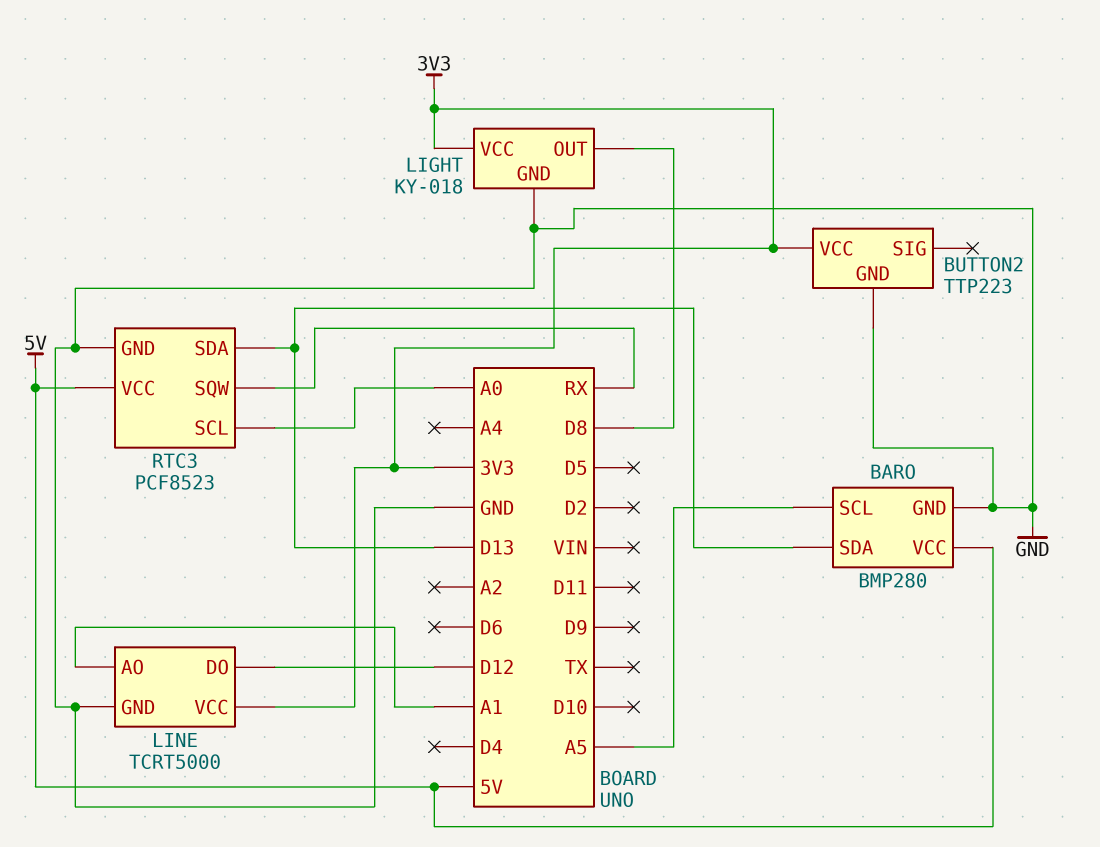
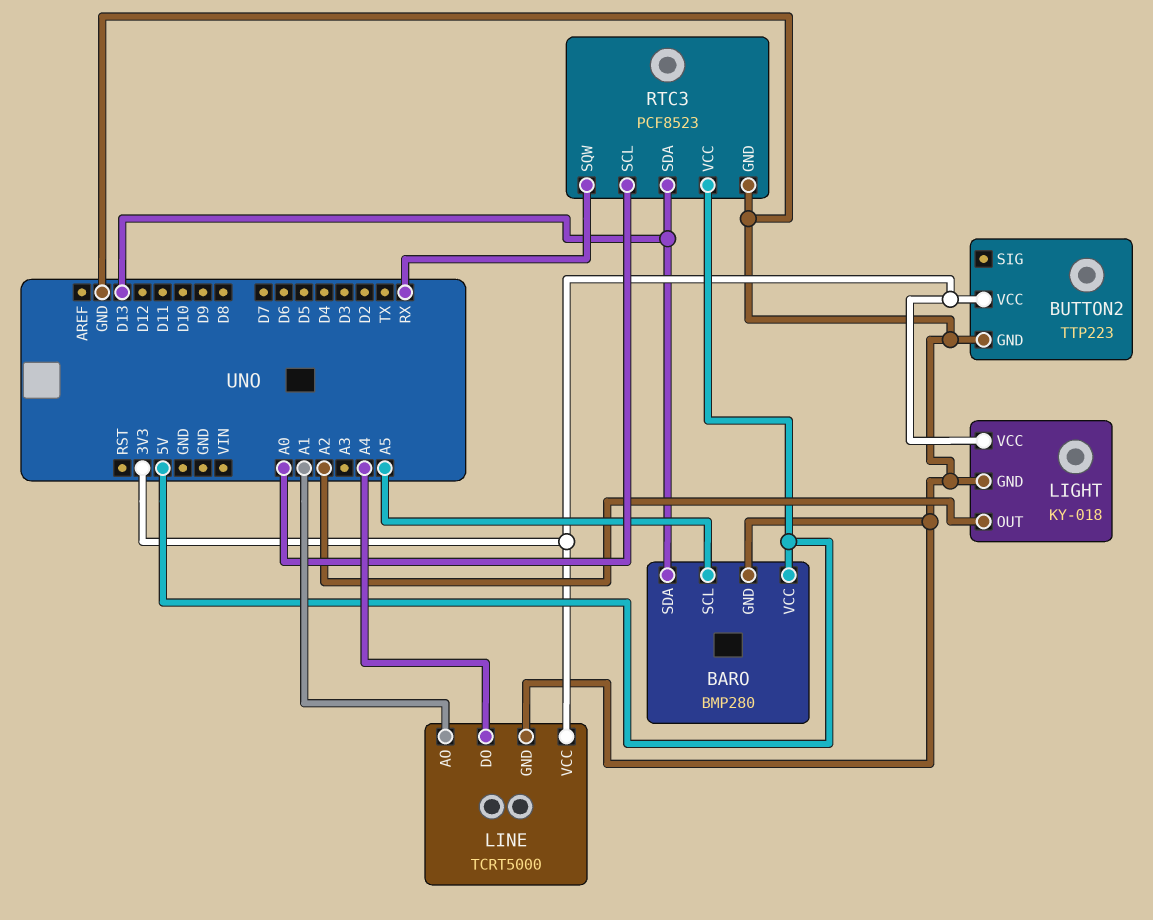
LIGHT pin OUT: D8 -> A2
LINE pin DO: D12 -> A4

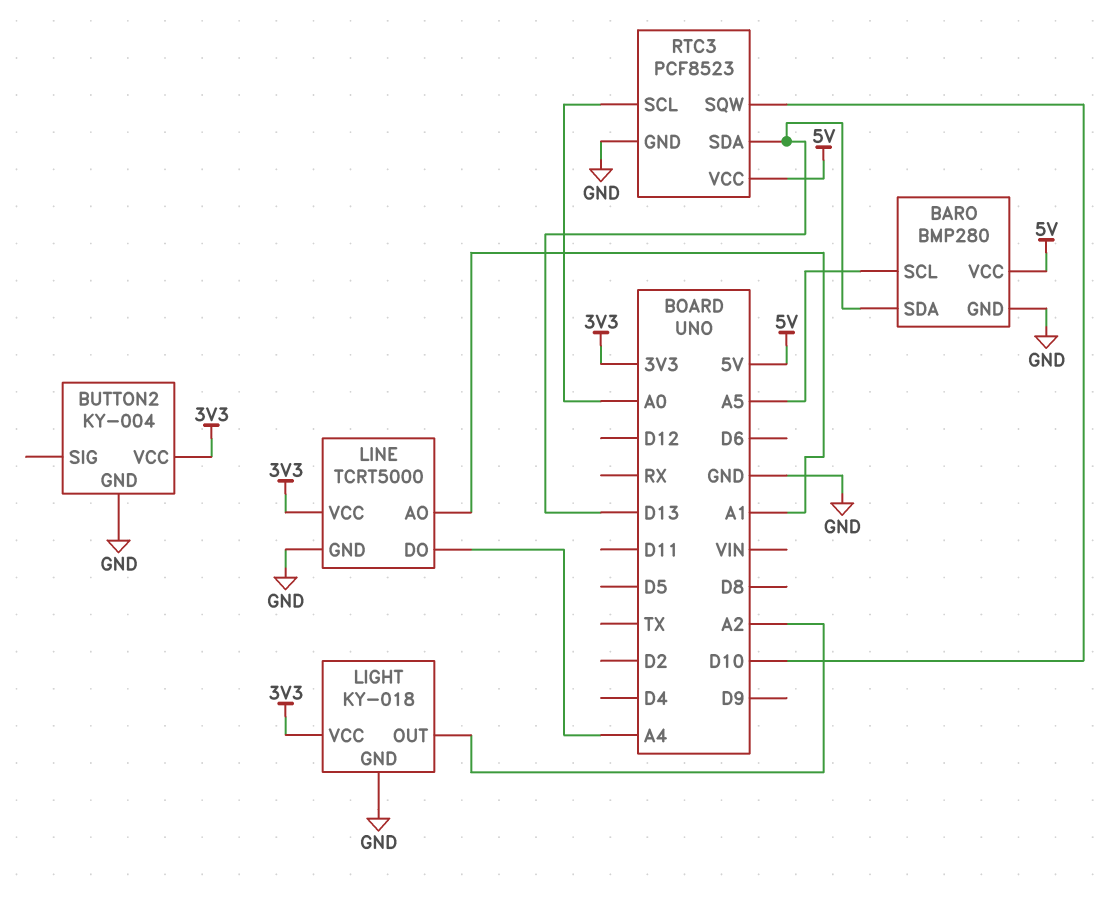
BUTTON2: TTP223 -> KY-004
RTC3 pin SQW: RX -> D10

